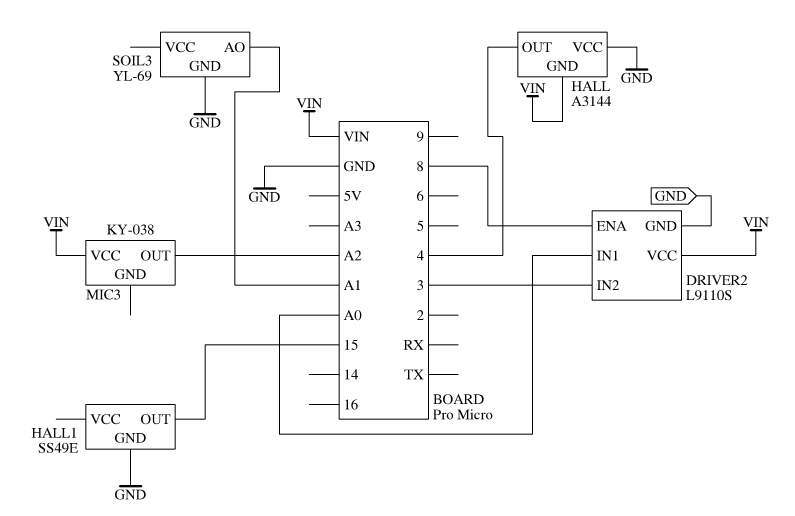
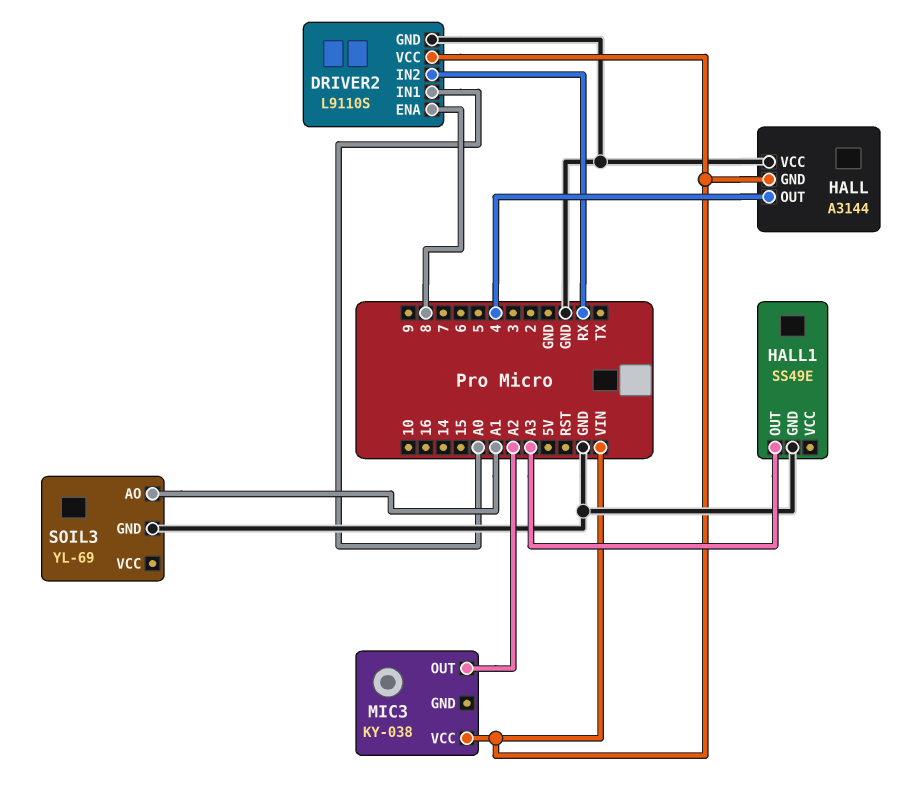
DRIVER2 pin IN2: 3 -> RX
HALL1 pin OUT: 15 -> A3

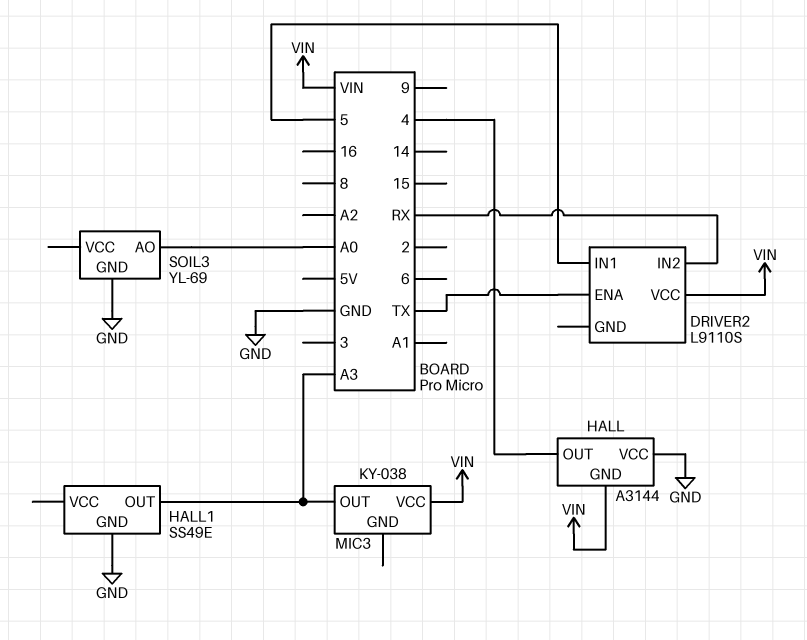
DRIVER2 pin ENA: 8 -> TX
DRIVER2 pin GND: GND -> none
DRIVER2 pin IN1: A0 -> 5
MIC3 pin OUT: A2 -> A3
SOIL3 pin AO: A1 -> A0

